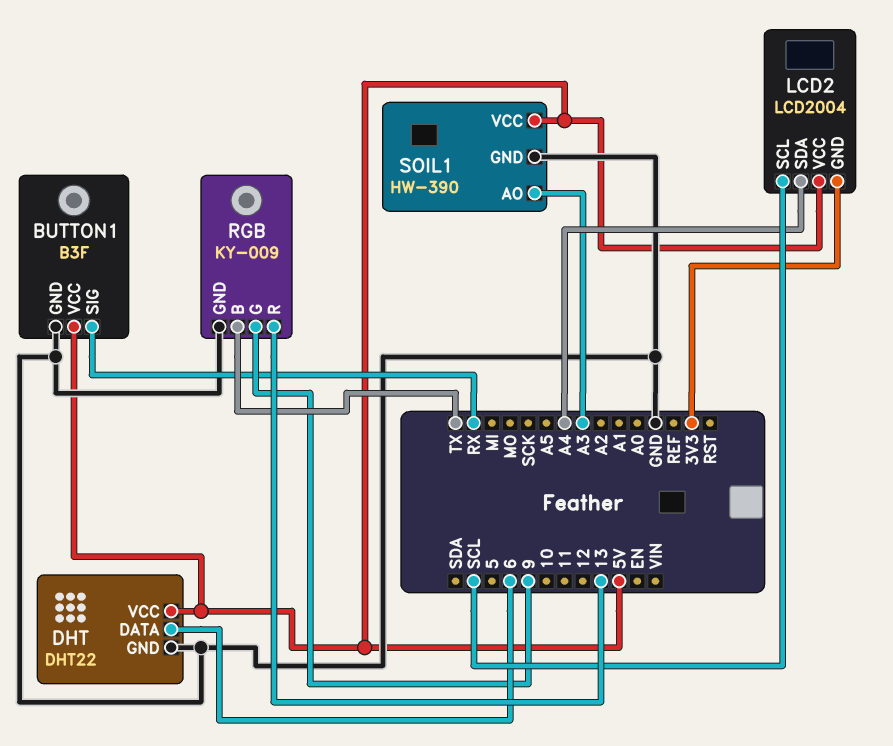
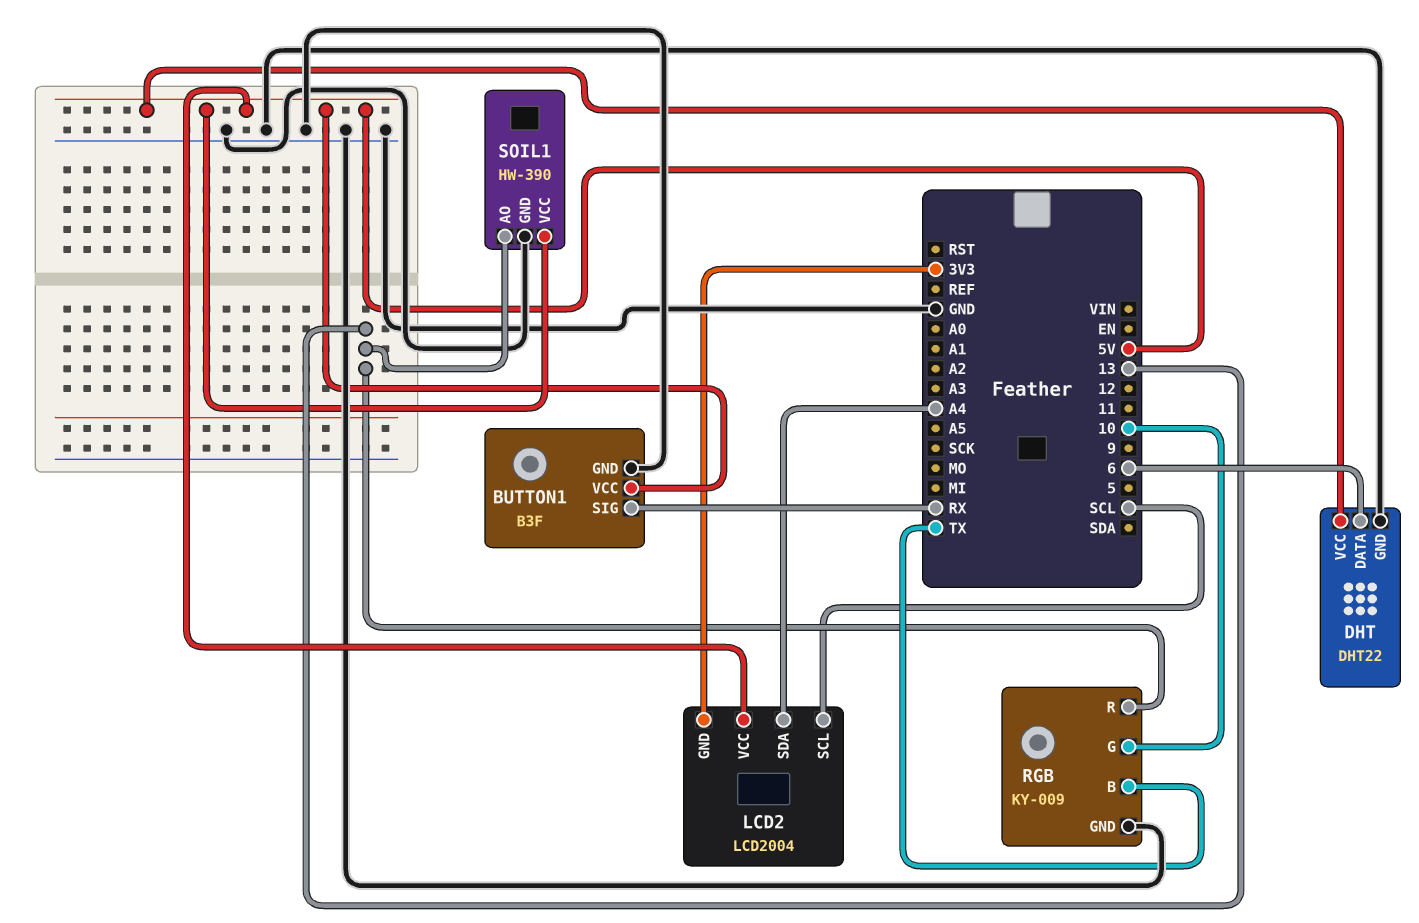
RGB pin G: 9 -> 10
SOIL1 pin AO: A3 -> 13

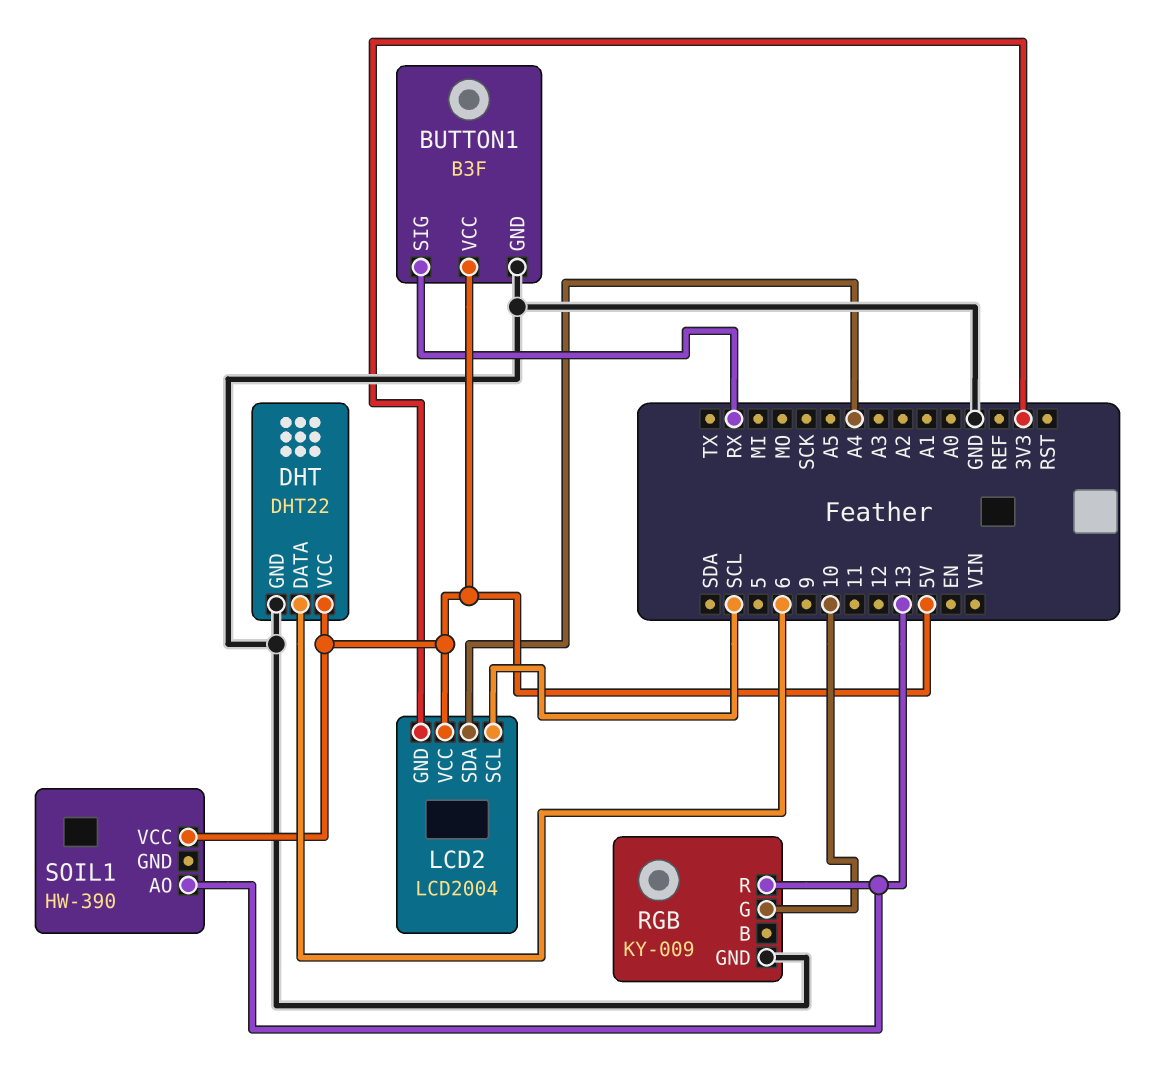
RGB pin B: TX -> none
SOIL1 pin GND: GND -> none

